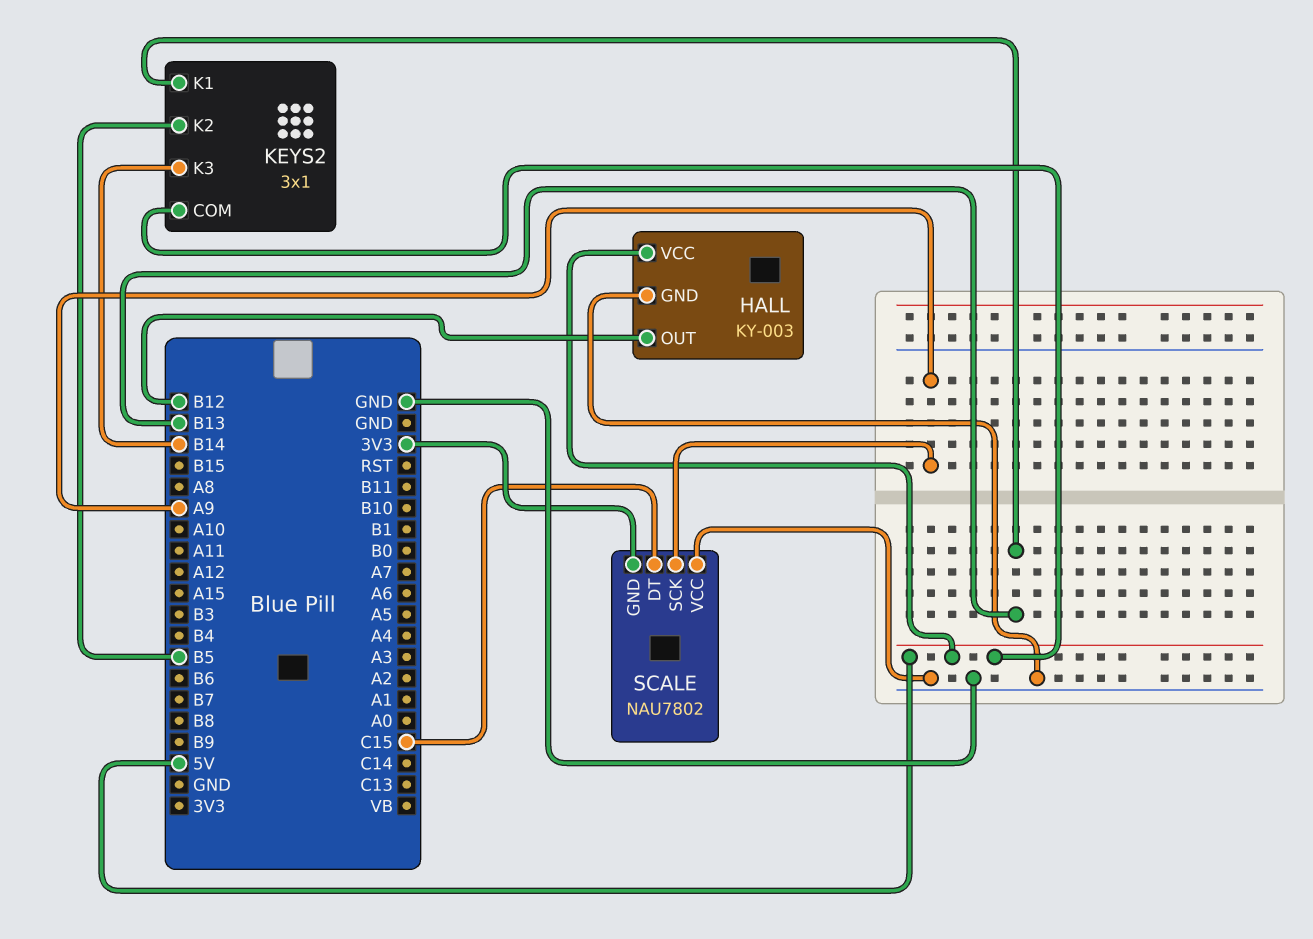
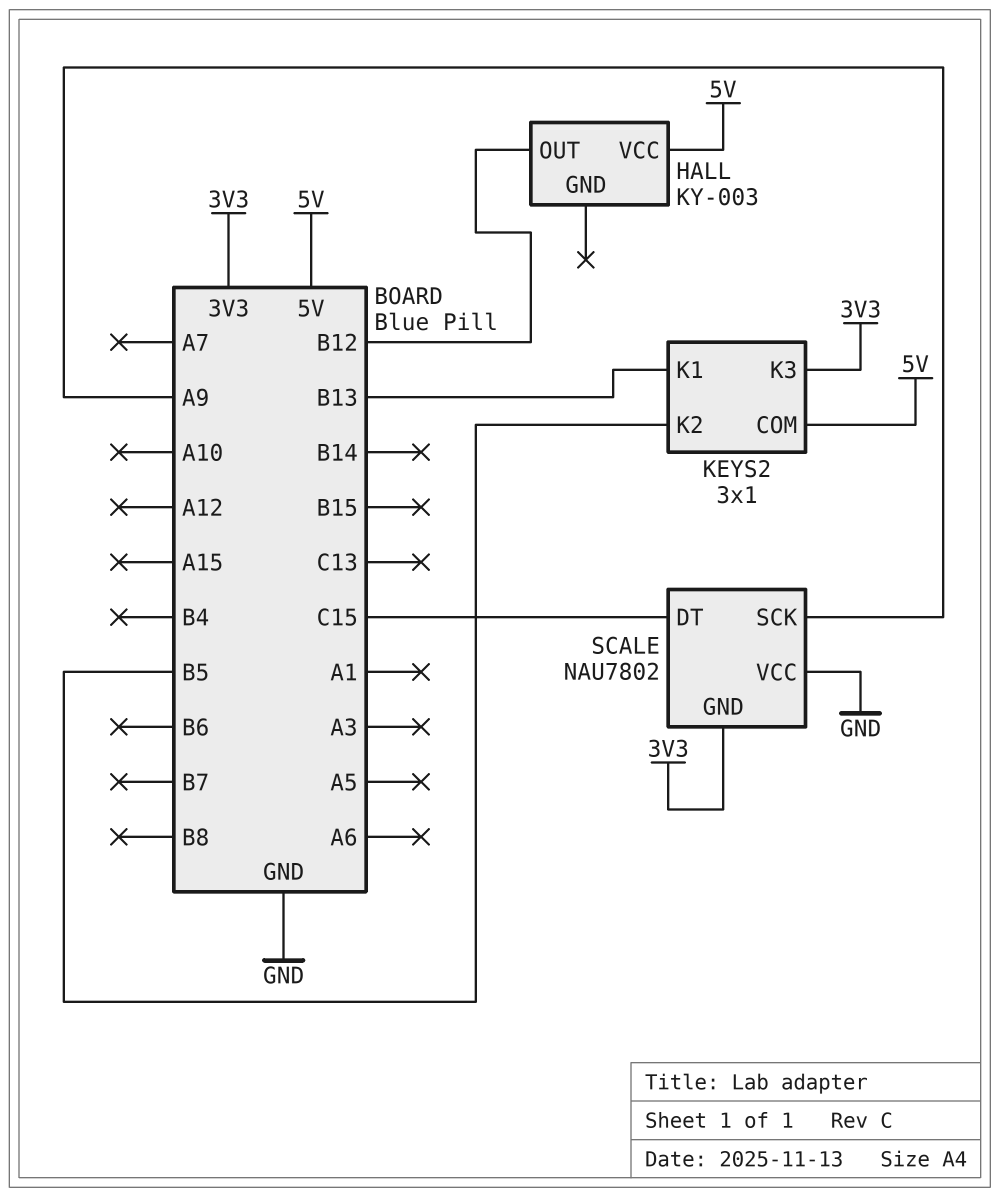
HALL pin GND: GND -> none
KEYS2 pin K3: B14 -> 3V3

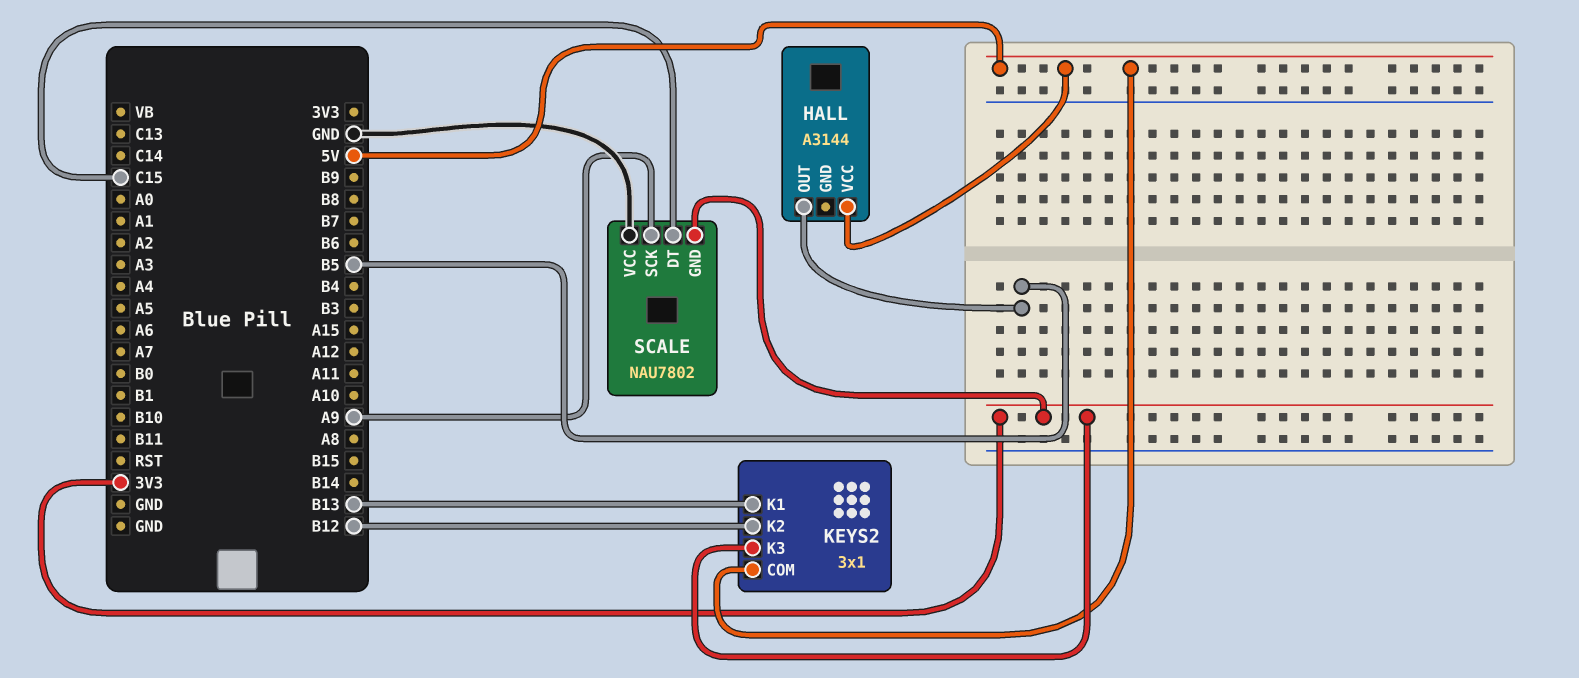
HALL: KY-003 -> A3144
HALL pin OUT: B12 -> B5
KEYS2 pin K2: B5 -> B12

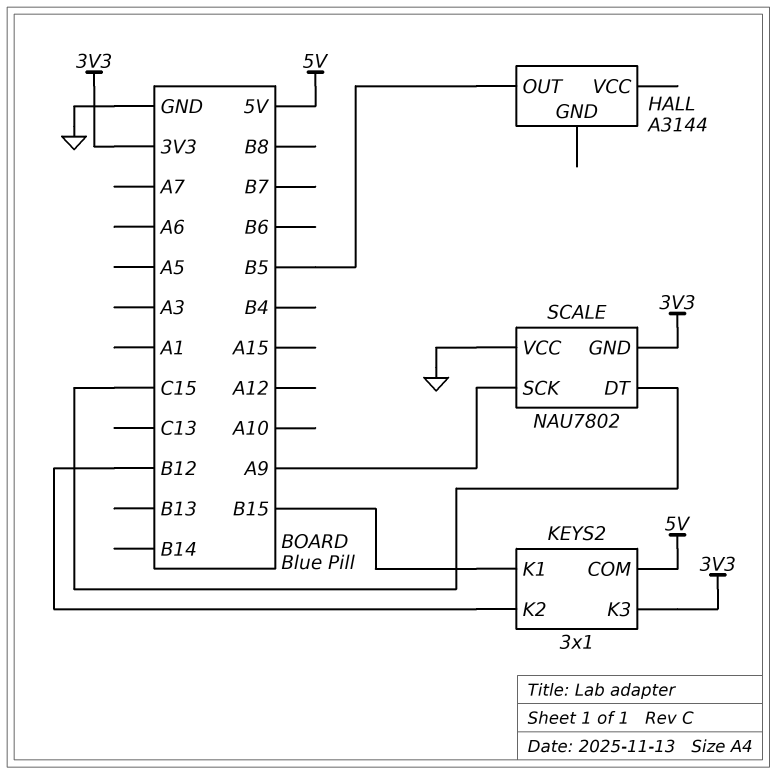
HALL pin VCC: 5V -> none
KEYS2 pin K1: B13 -> B15

